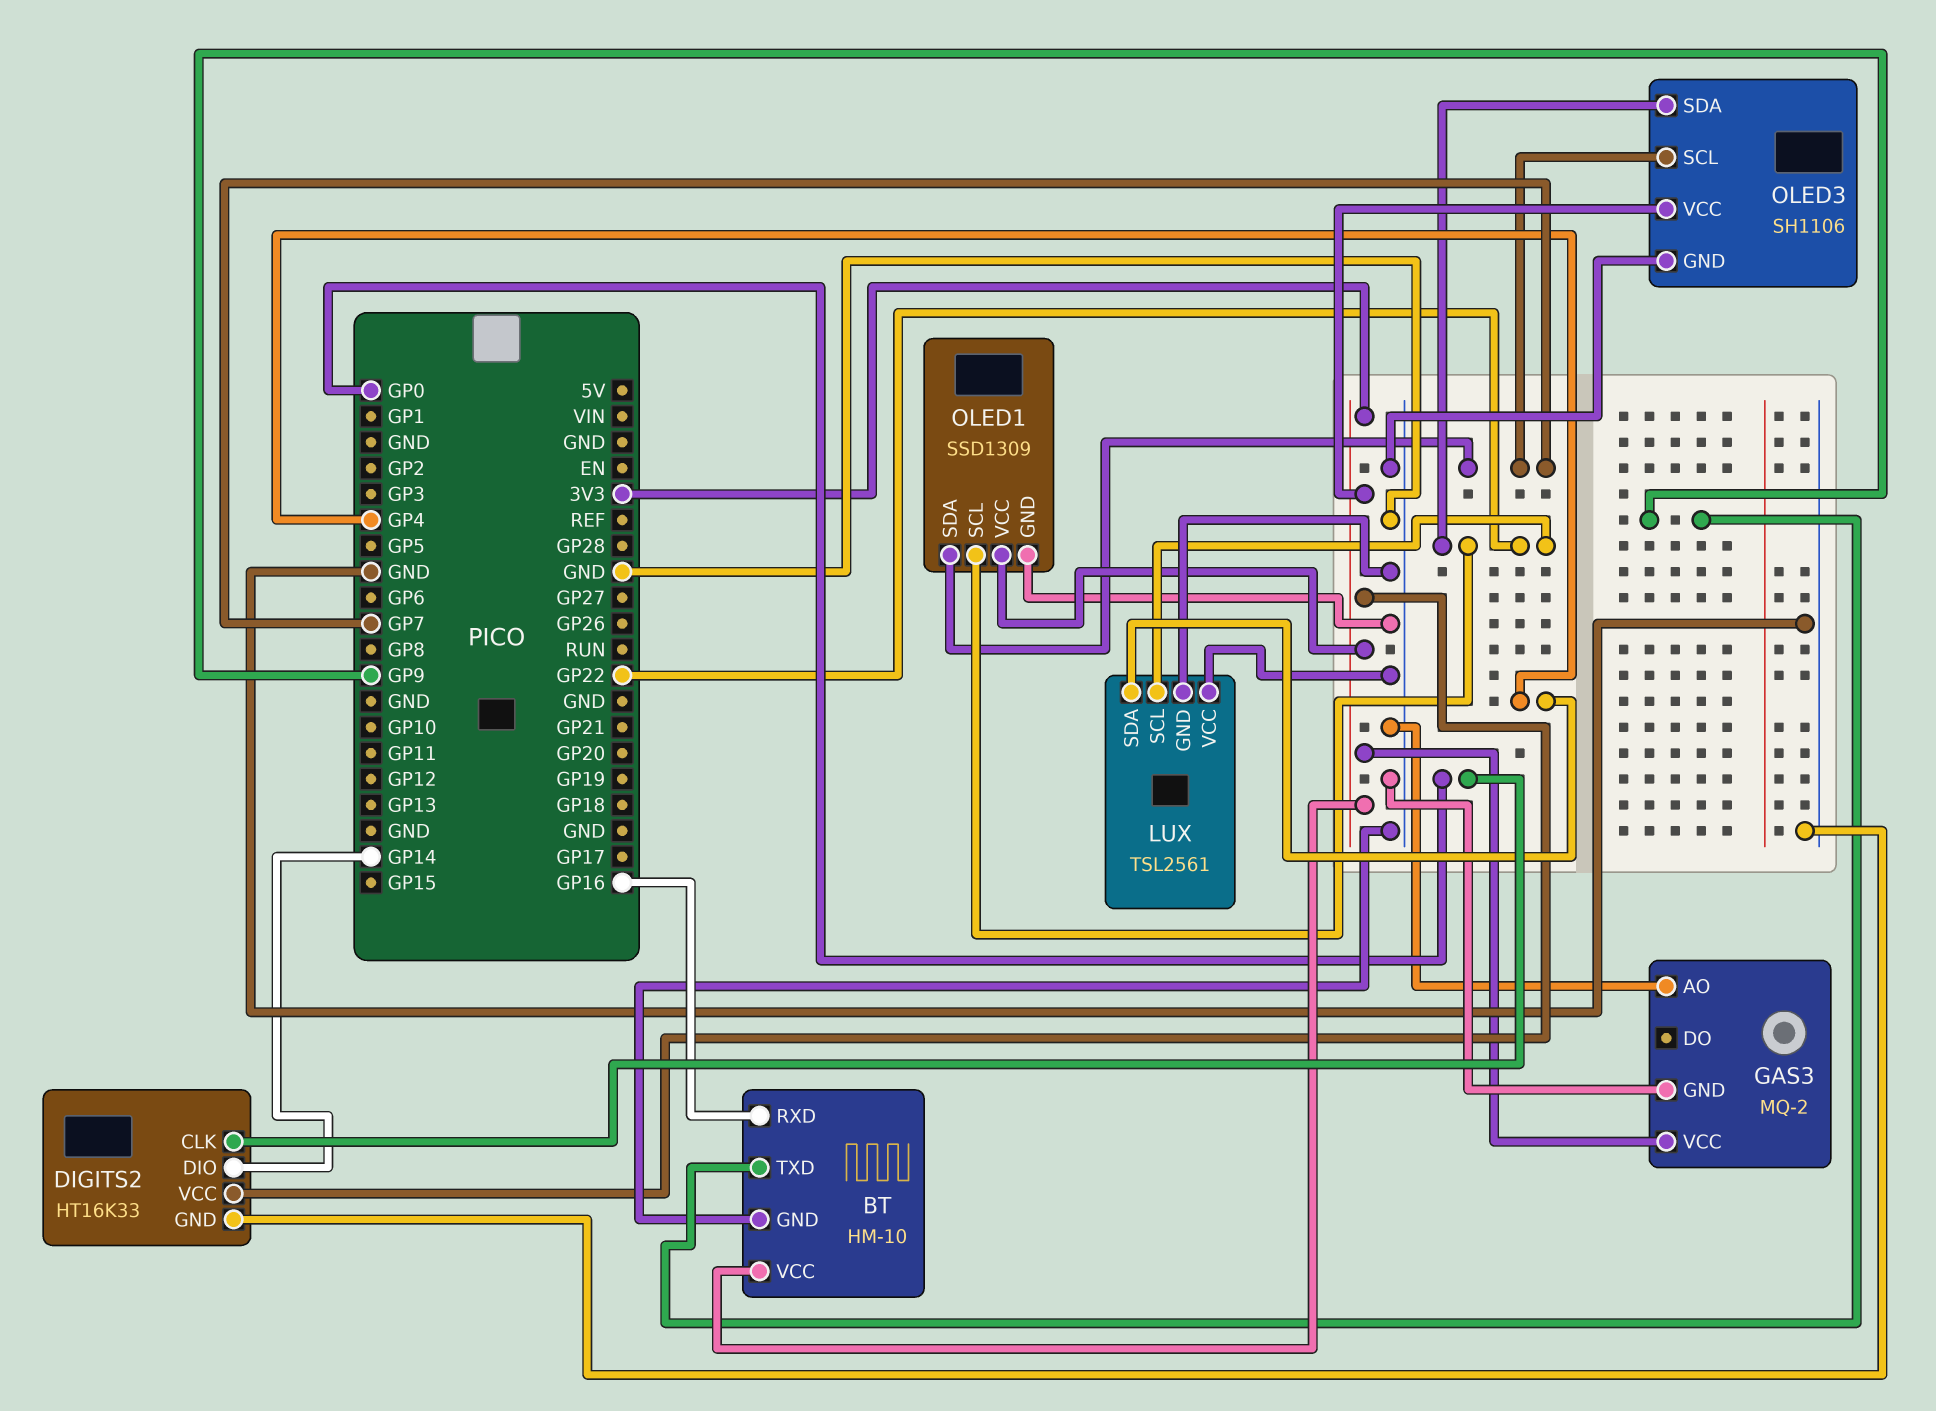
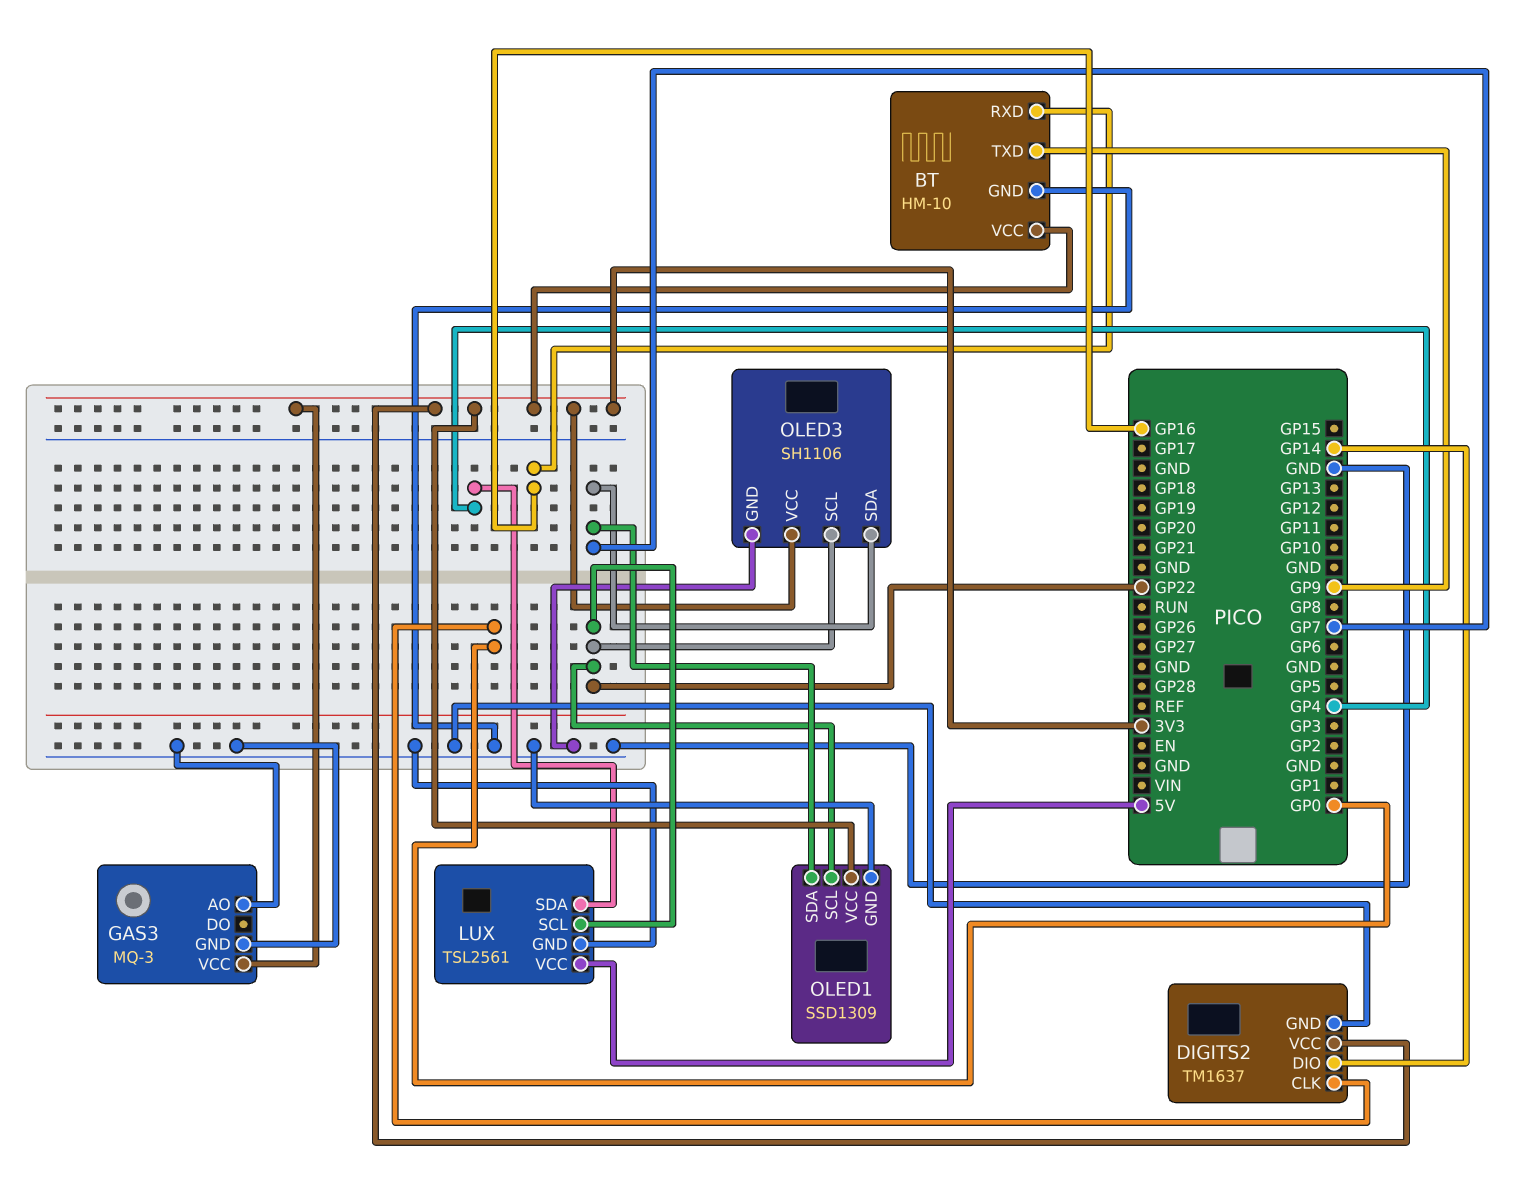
DIGITS2: HT16K33 -> TM1637
GAS3: MQ-2 -> MQ-3
LUX pin VCC: GND -> 5V
OLED3 pin SCL: GP7 -> GP22
OLED3 pin SDA: GP22 -> GP7

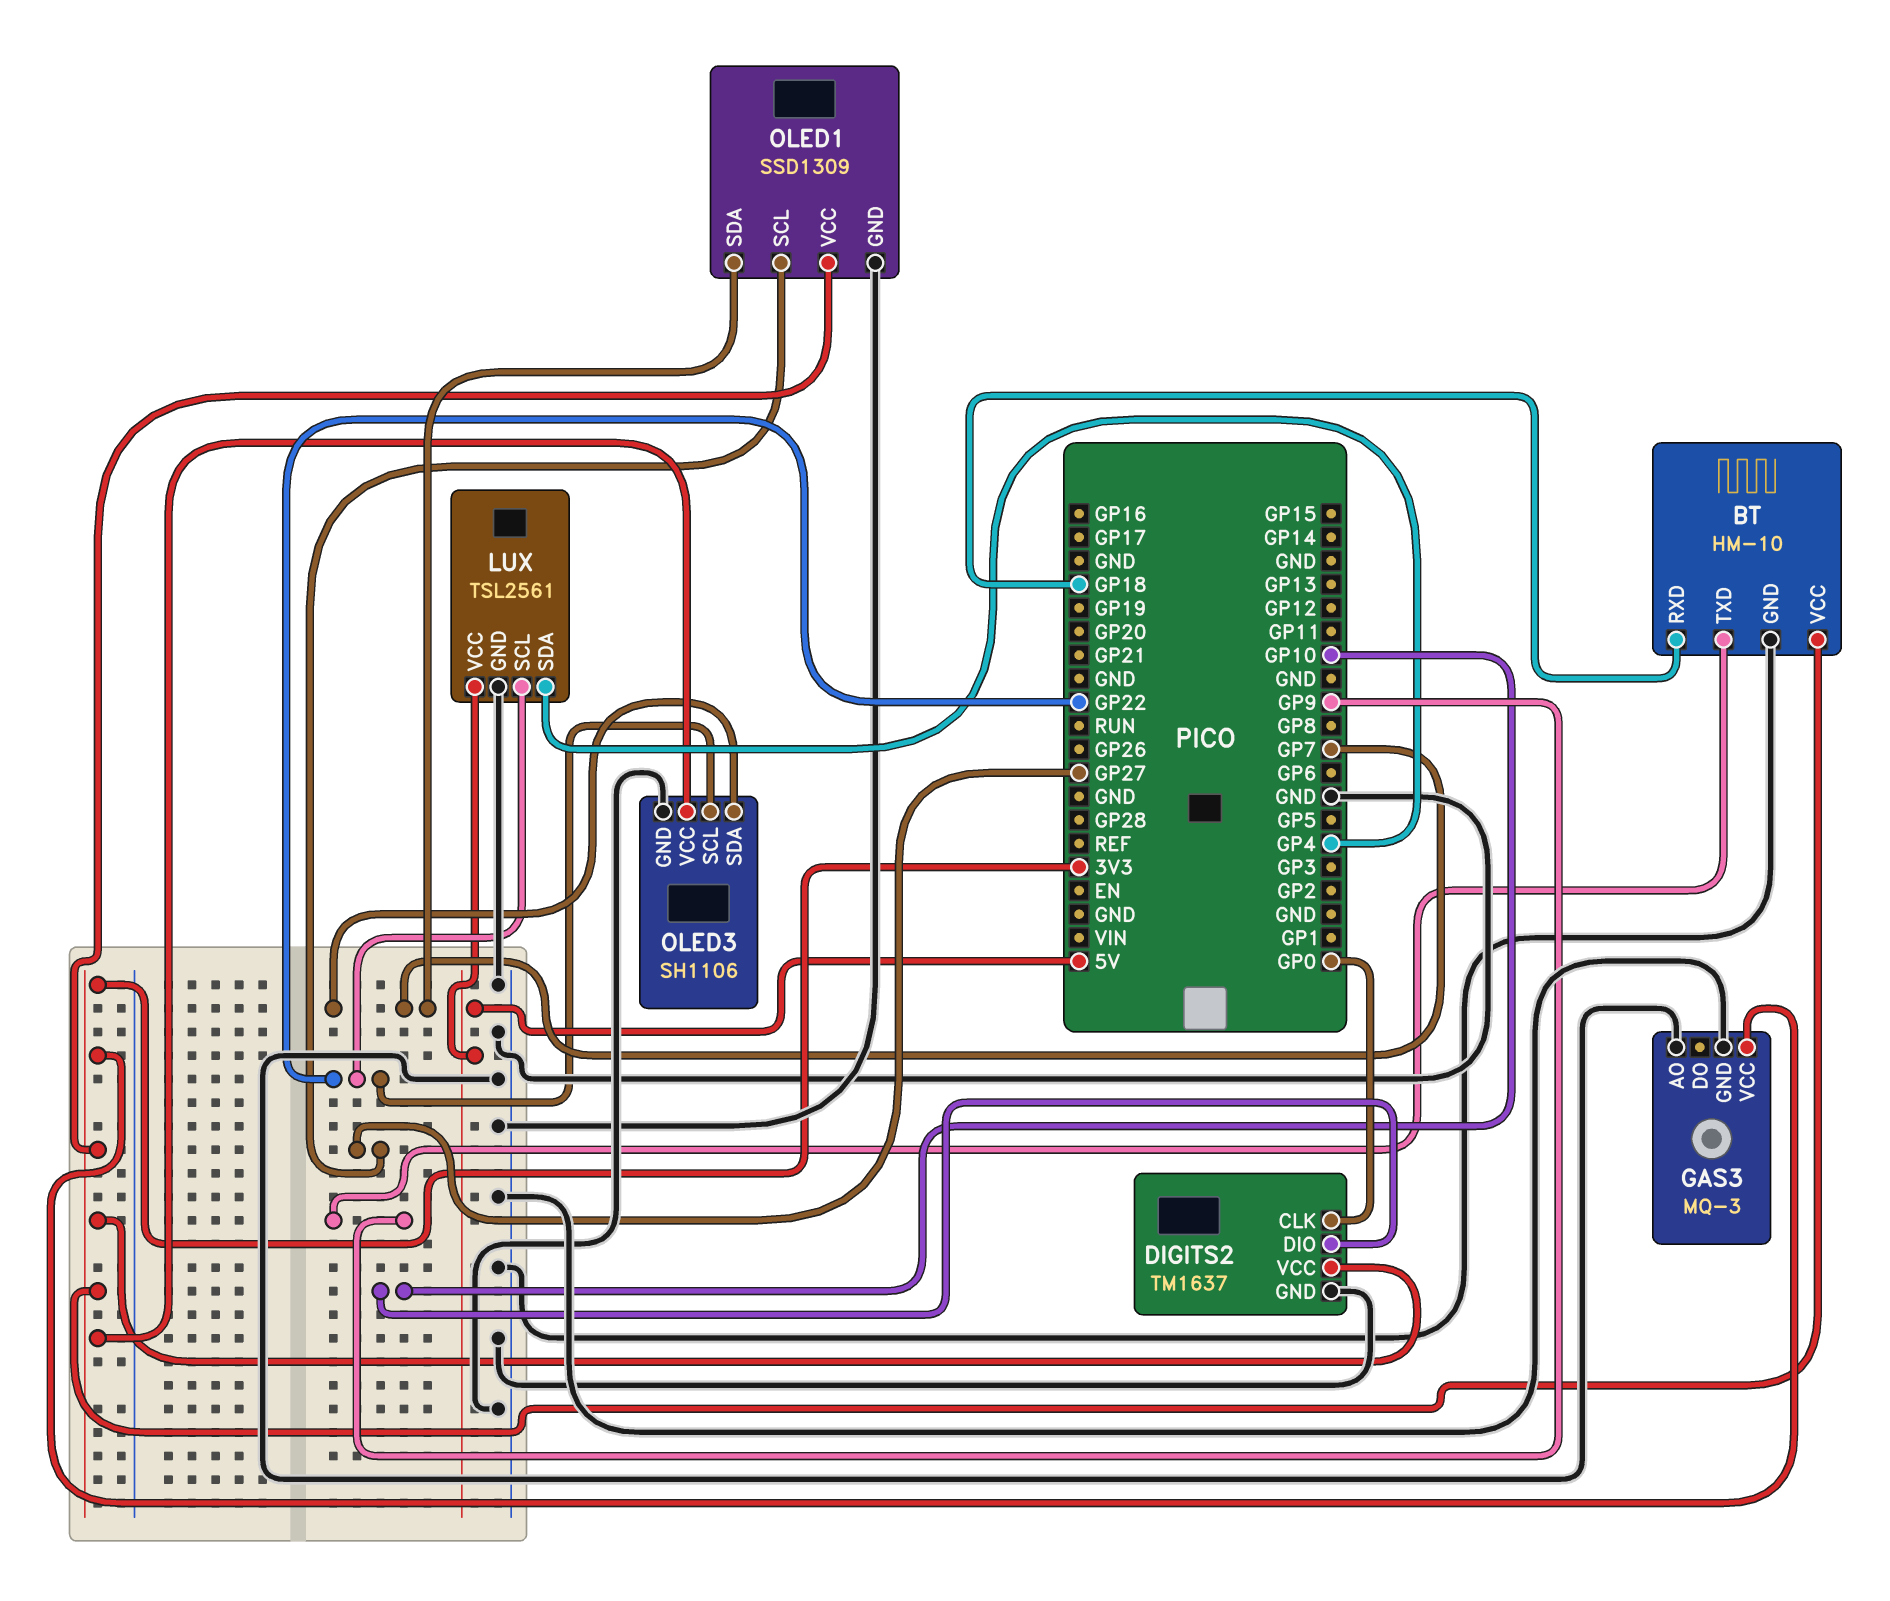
BT pin RXD: GP16 -> GP18
DIGITS2 pin DIO: GP14 -> GP10
OLED1 pin SCL: GP22 -> GP27

